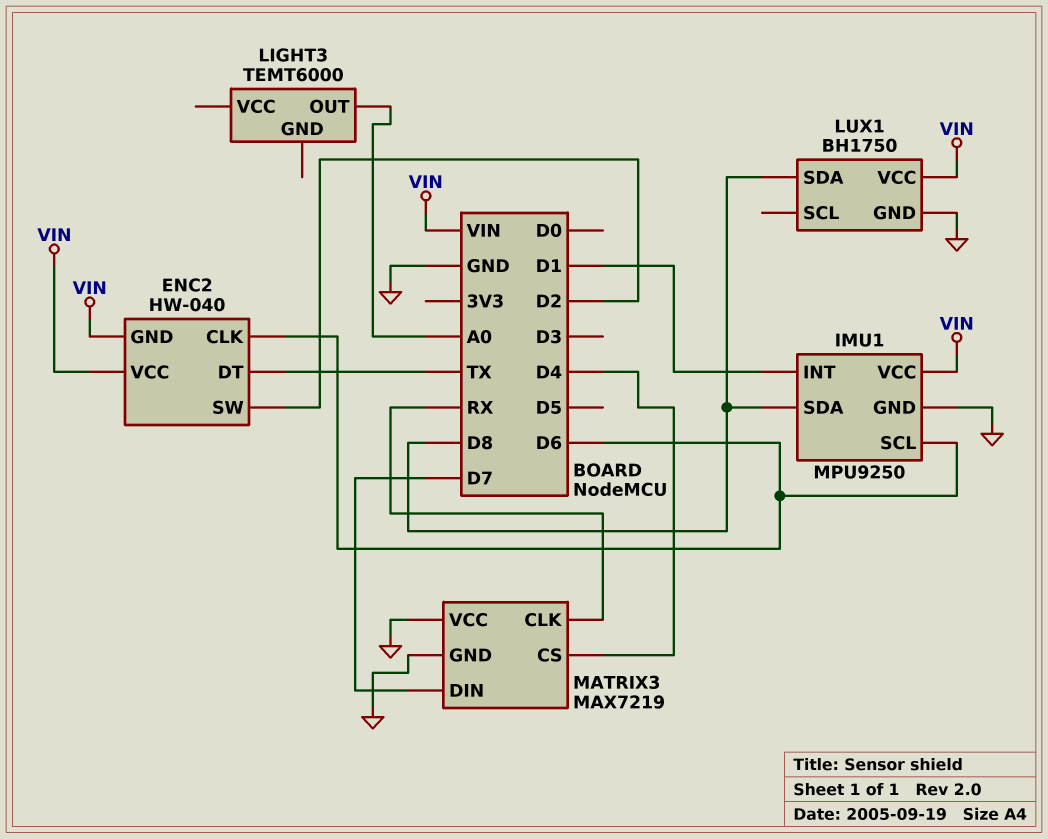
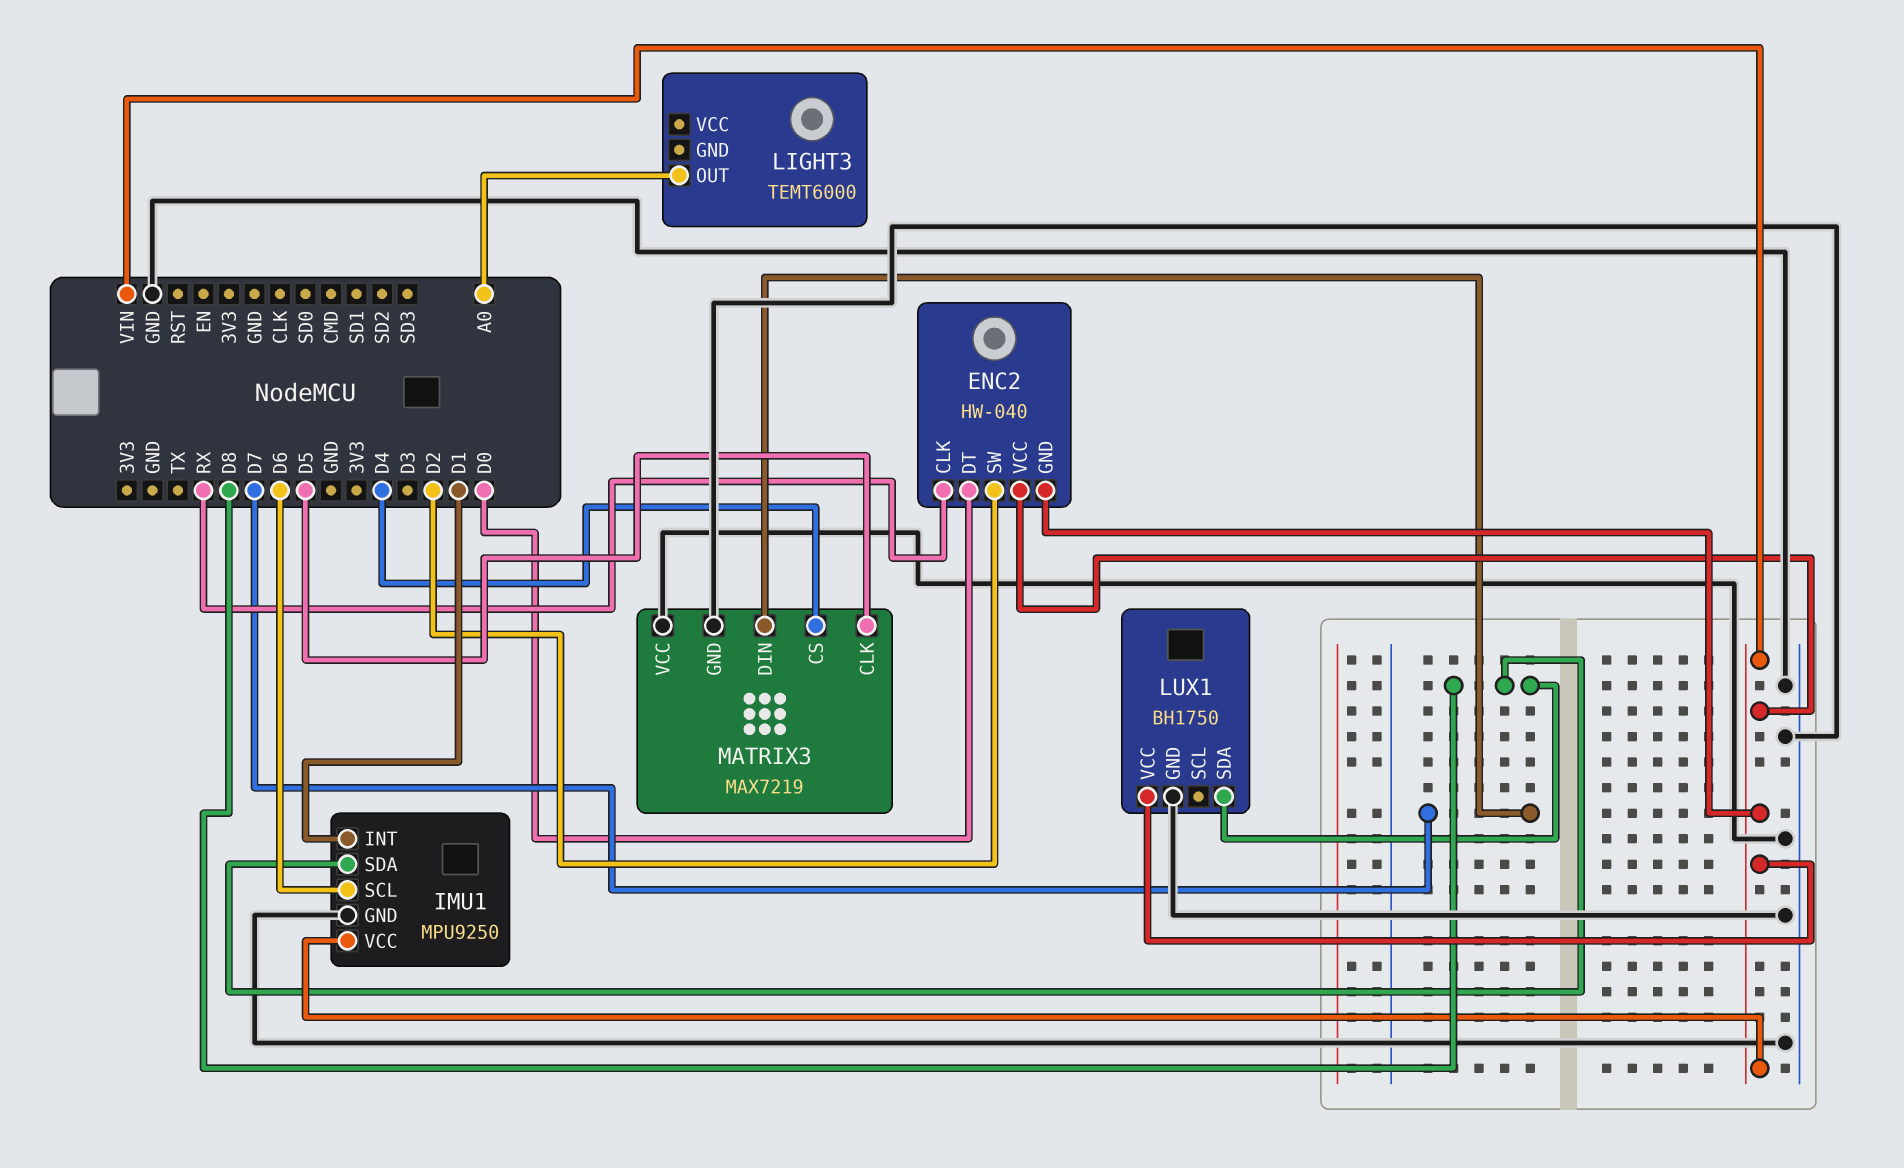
ENC2 pin CLK: D6 -> RX
ENC2 pin DT: TX -> D0
MATRIX3 pin CLK: RX -> D5

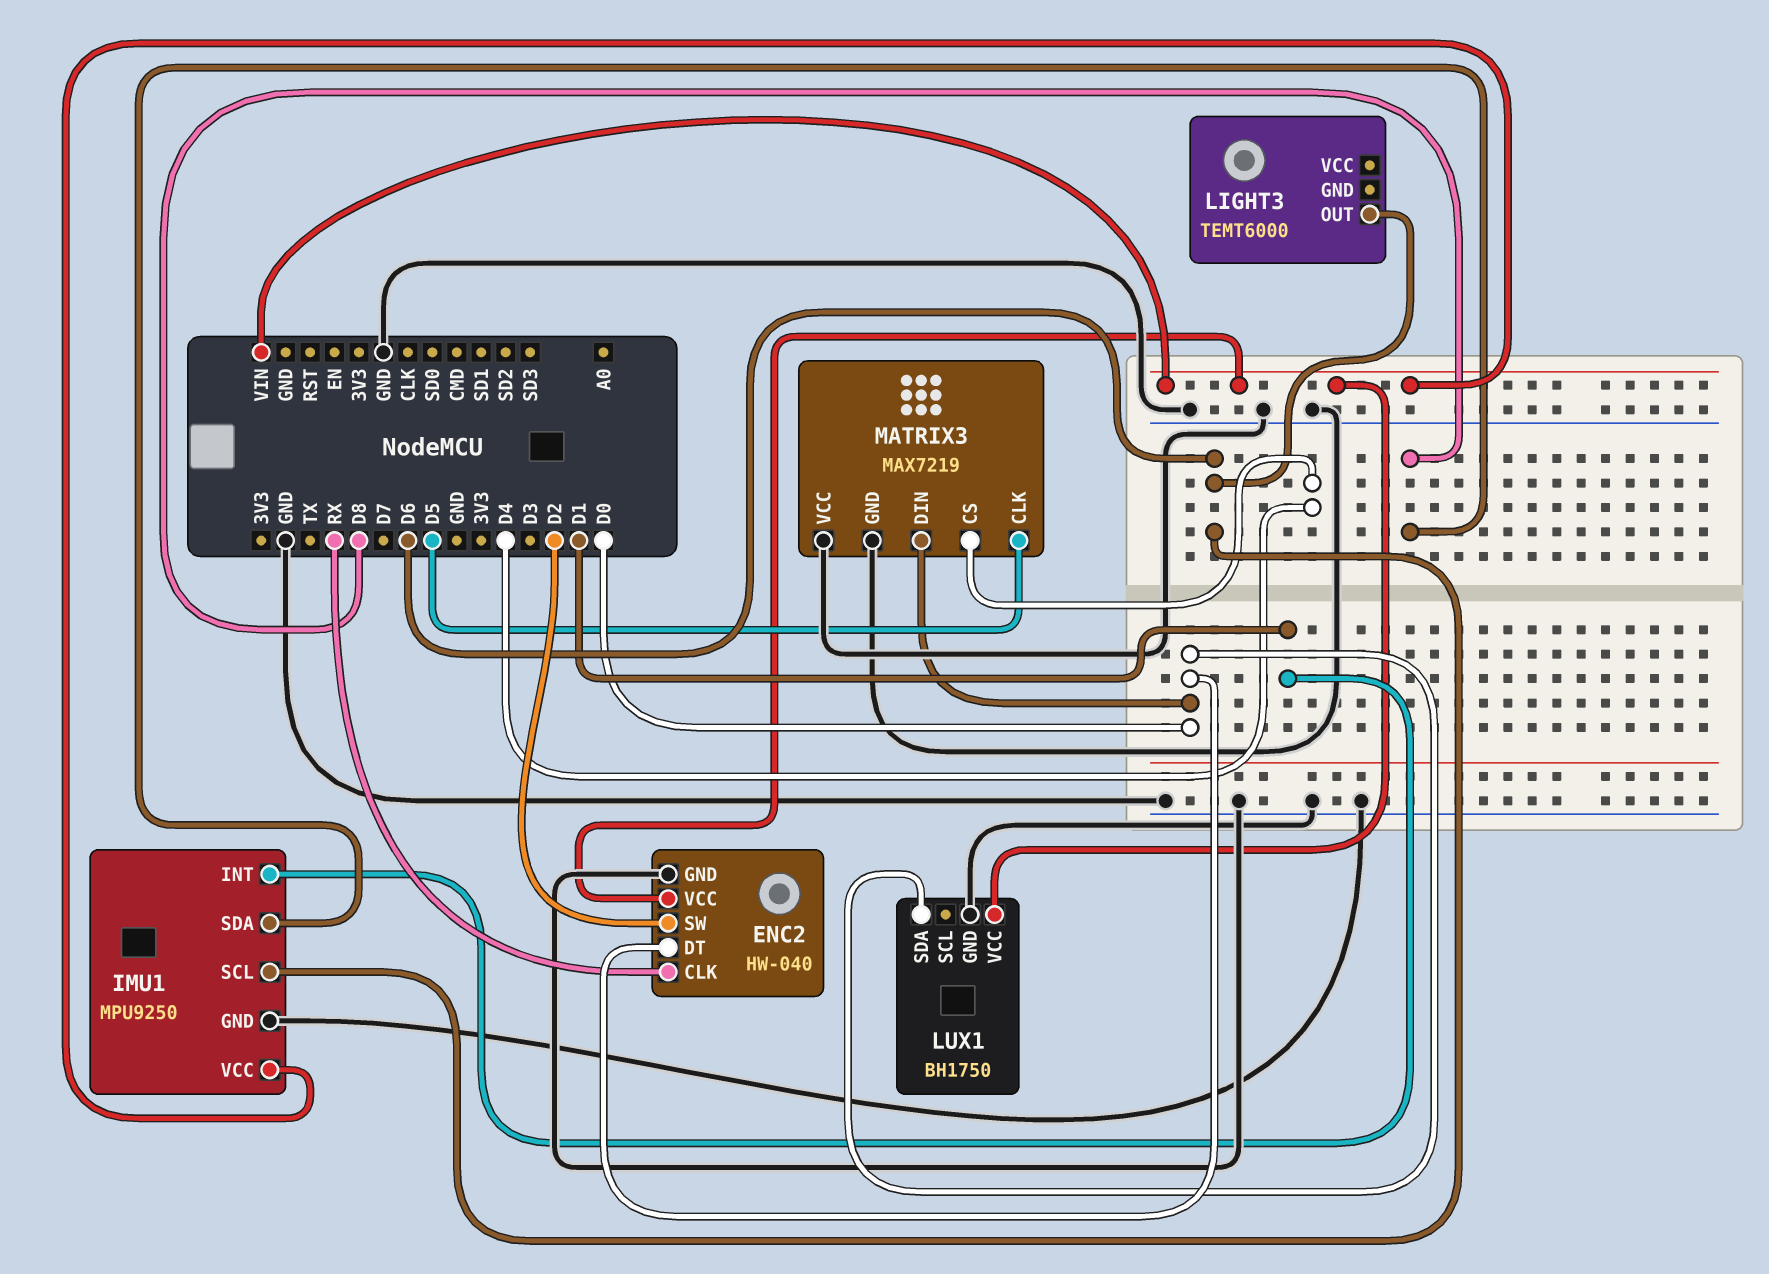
ENC2 pin GND: VIN -> GND
LIGHT3 pin OUT: A0 -> D6
LUX1 pin SDA: D8 -> D0
MATRIX3 pin DIN: D7 -> D0

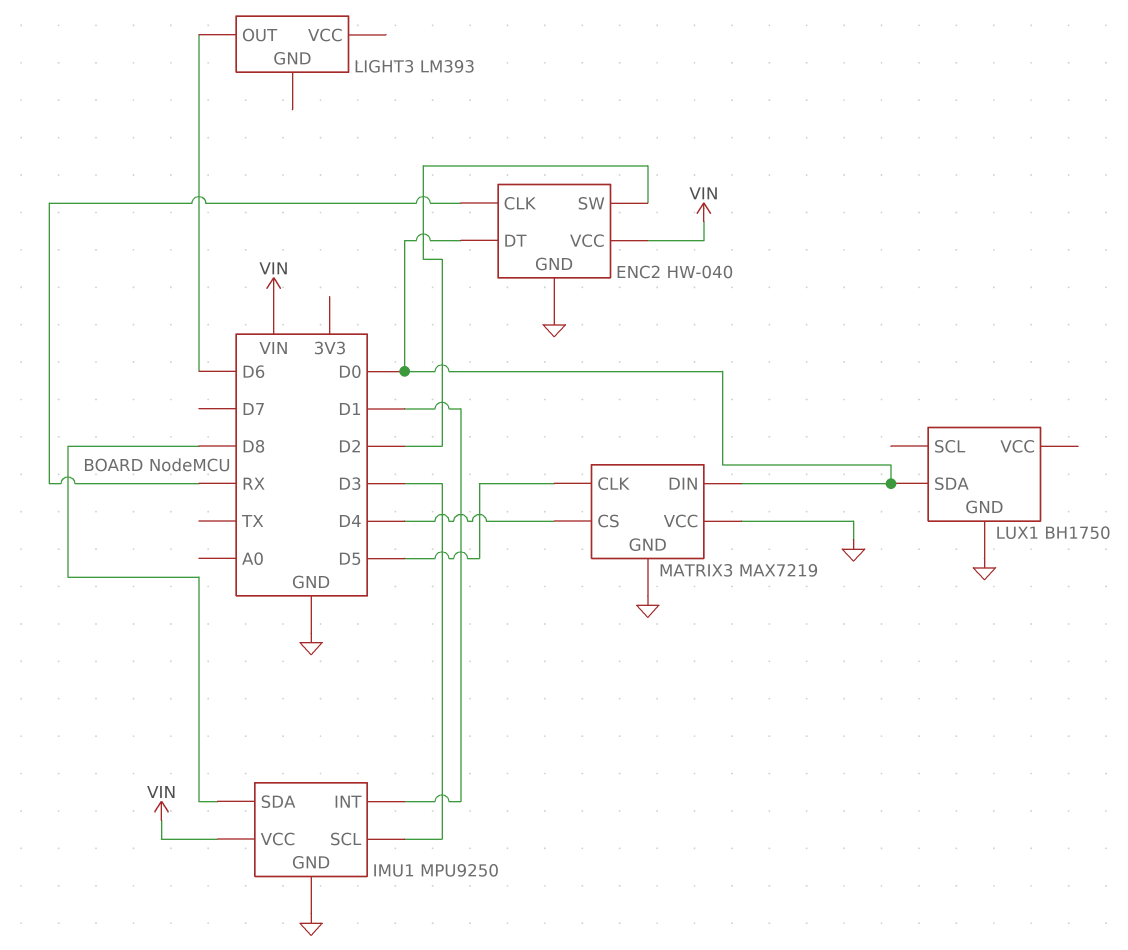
IMU1 pin SCL: D6 -> D3
LIGHT3: TEMT6000 -> LM393
LUX1 pin VCC: VIN -> none

